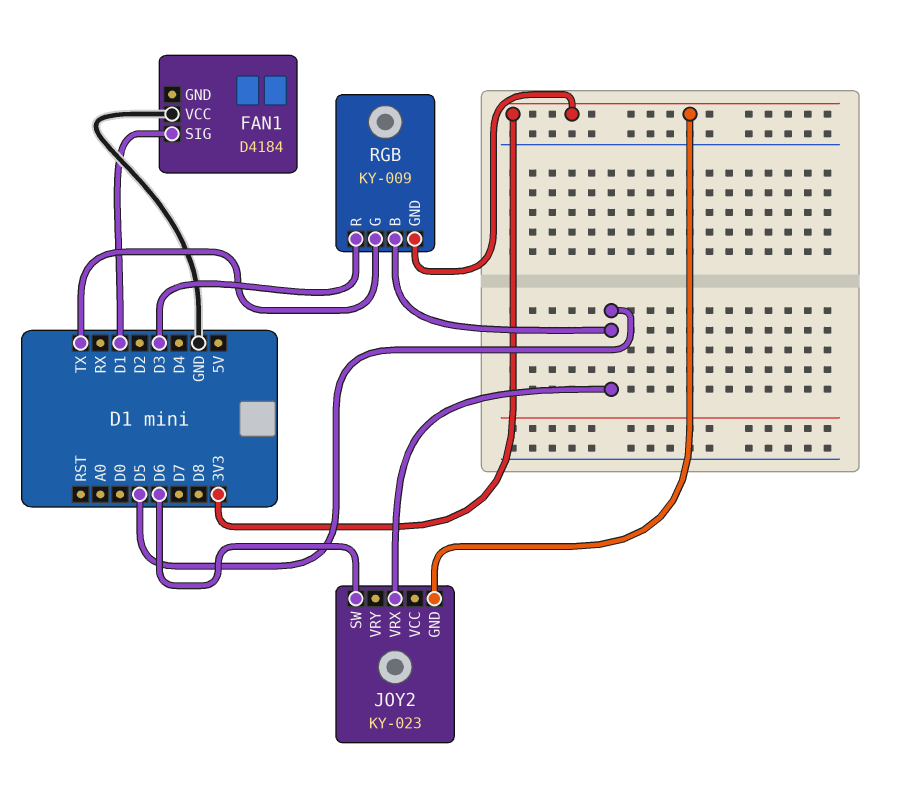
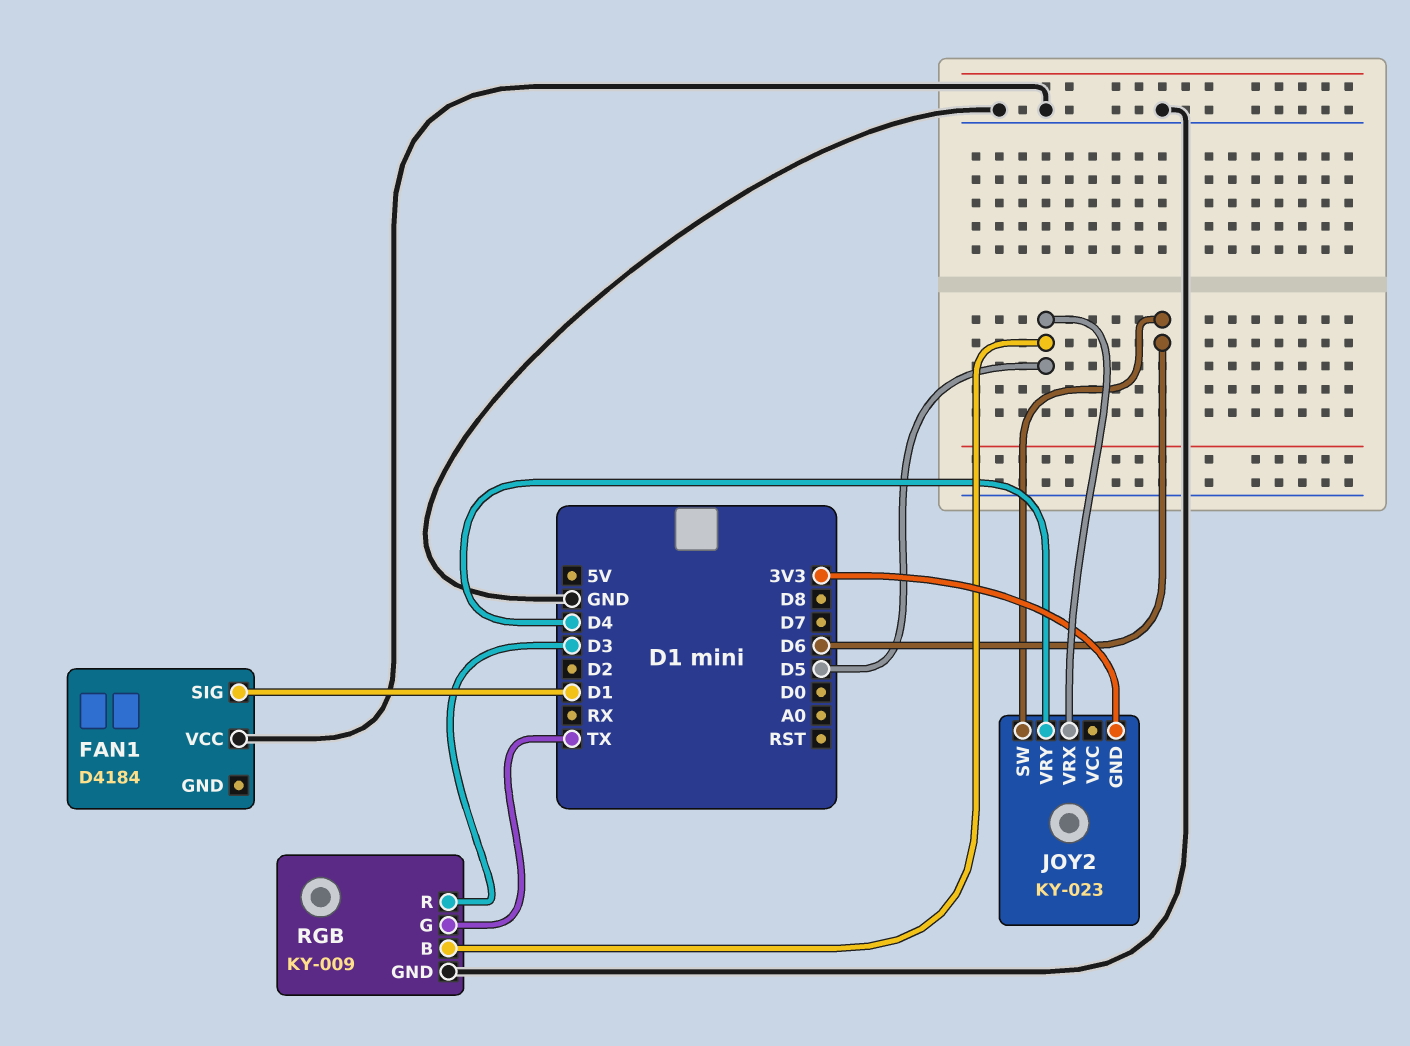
JOY2 pin VRY: none -> D4
RGB pin GND: 3V3 -> GND

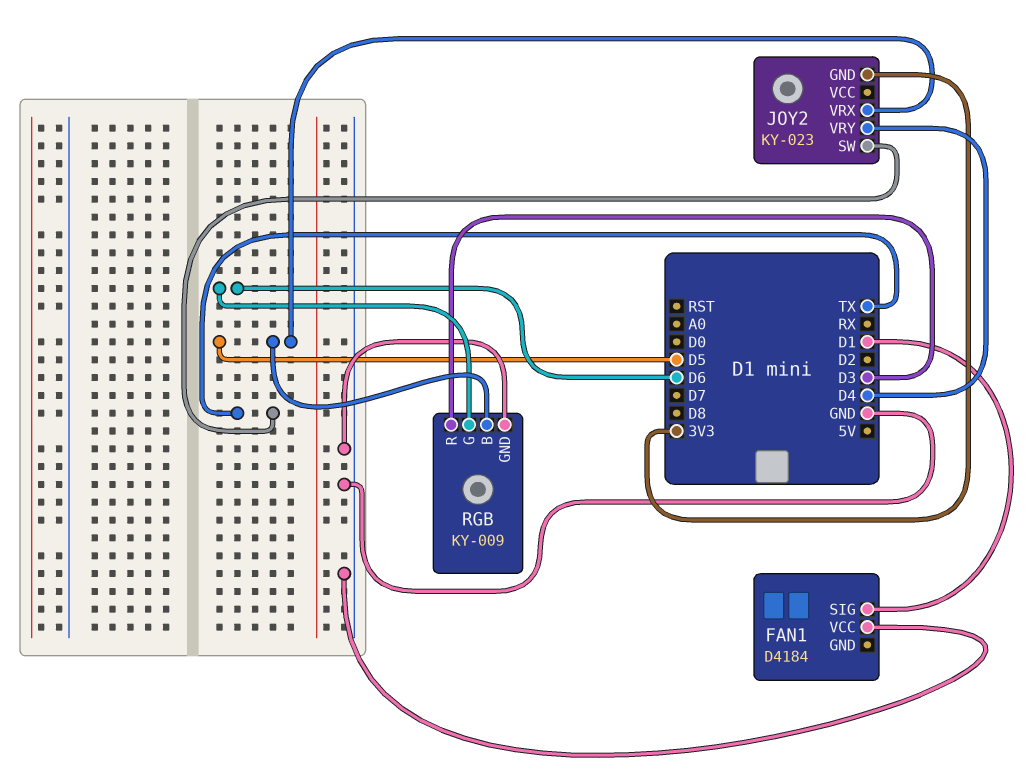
JOY2 pin SW: D6 -> TX
RGB pin G: TX -> D6

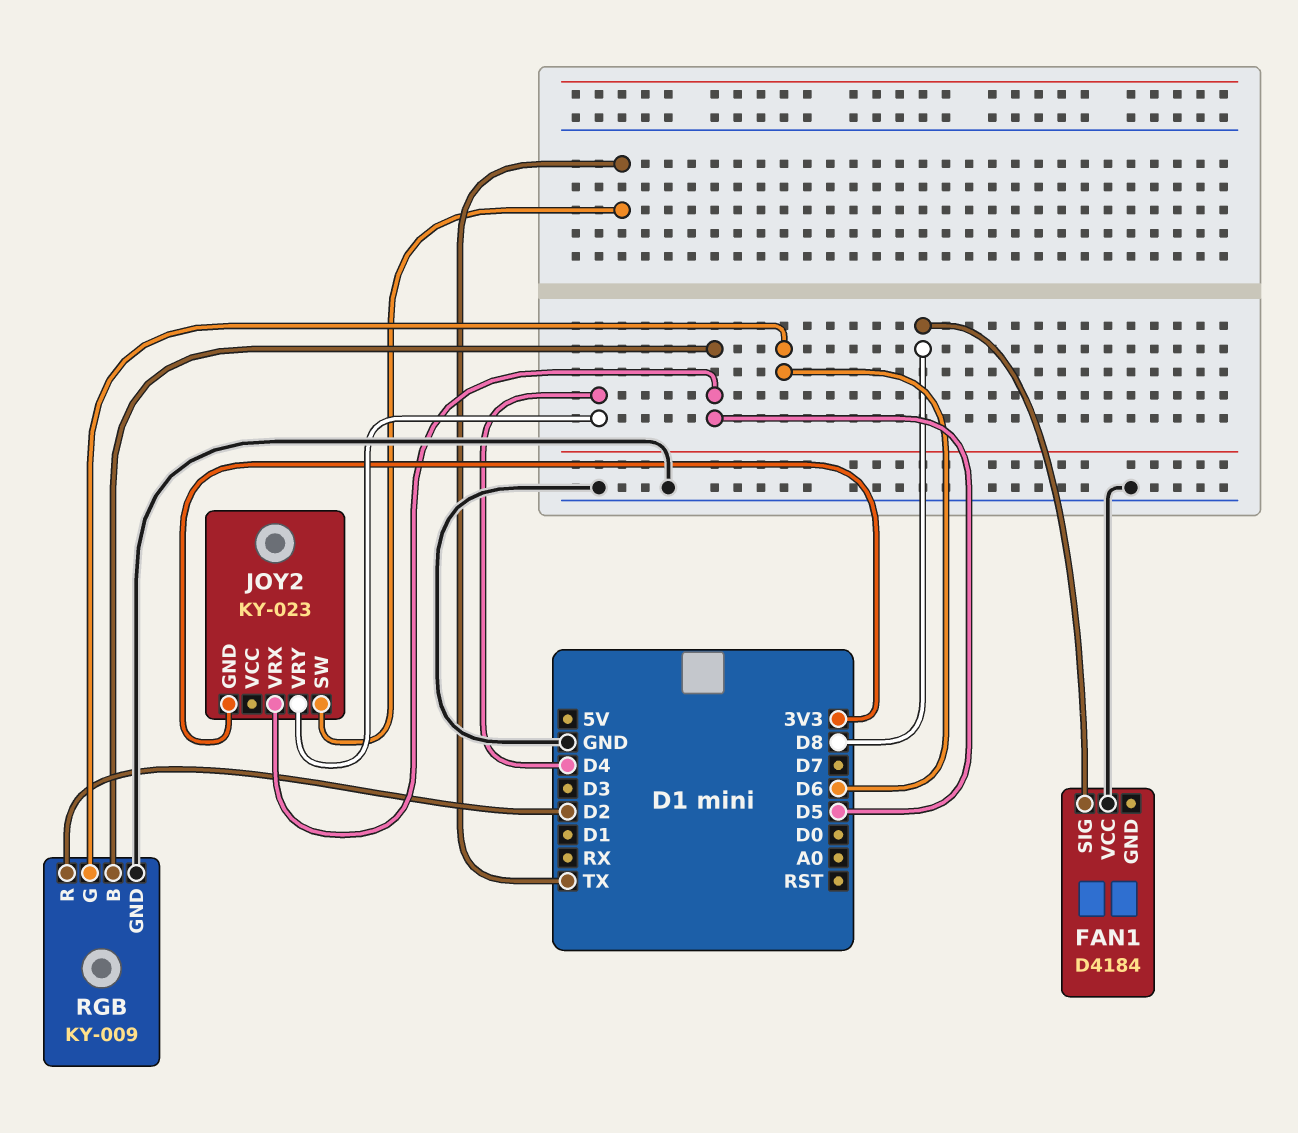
FAN1 pin SIG: D1 -> D8
RGB pin R: D3 -> D2

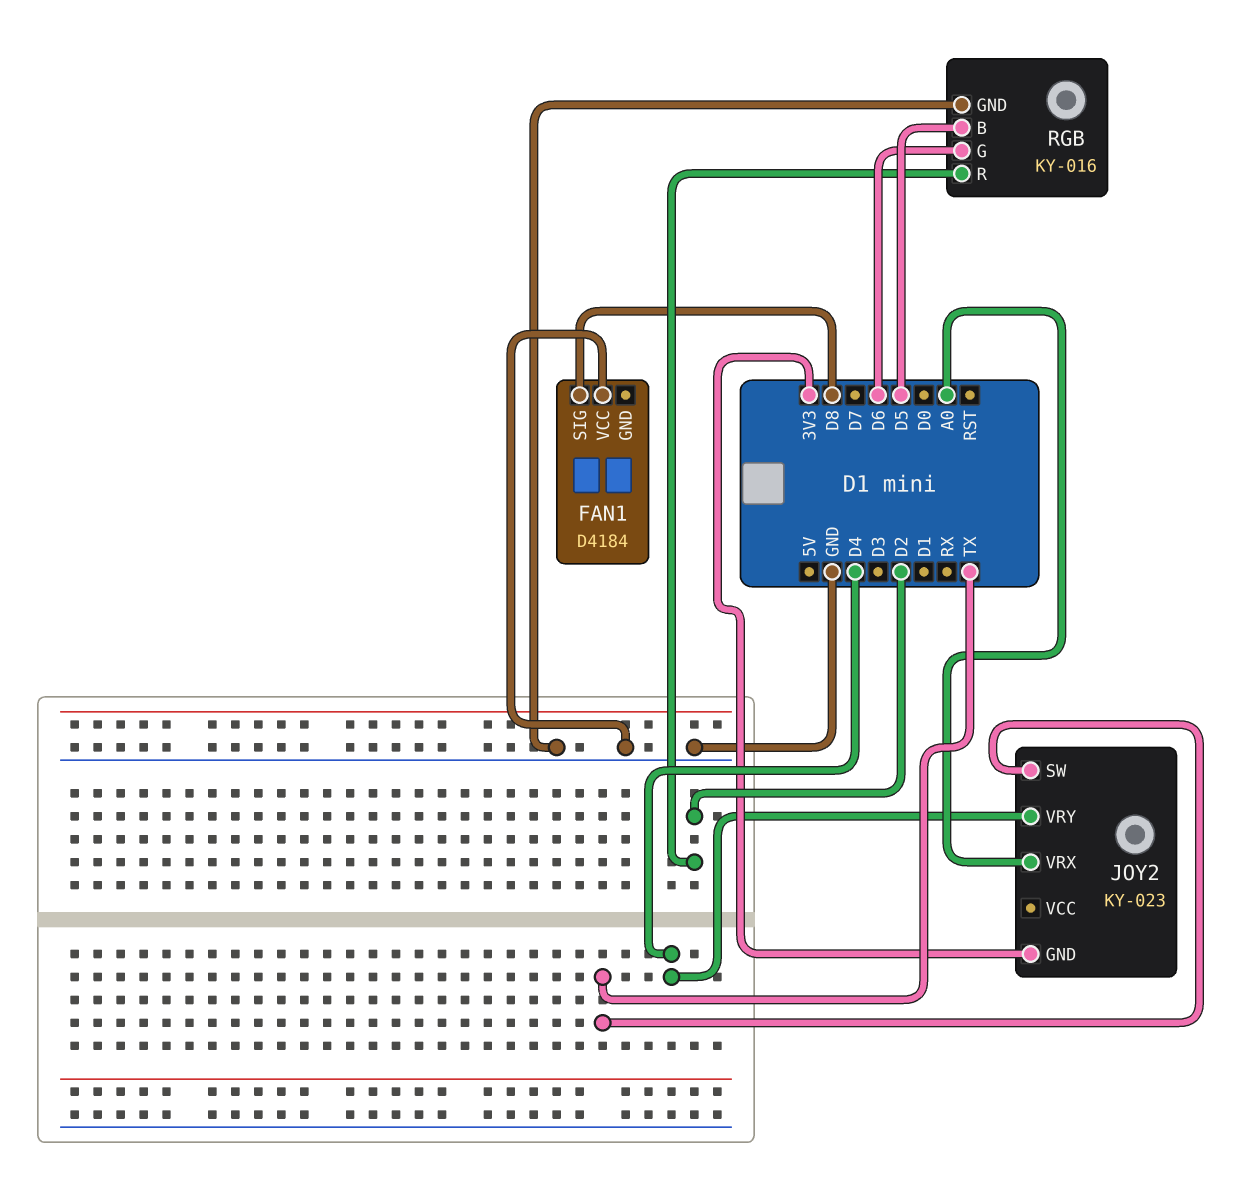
JOY2 pin VRX: D5 -> A0
RGB: KY-009 -> KY-016

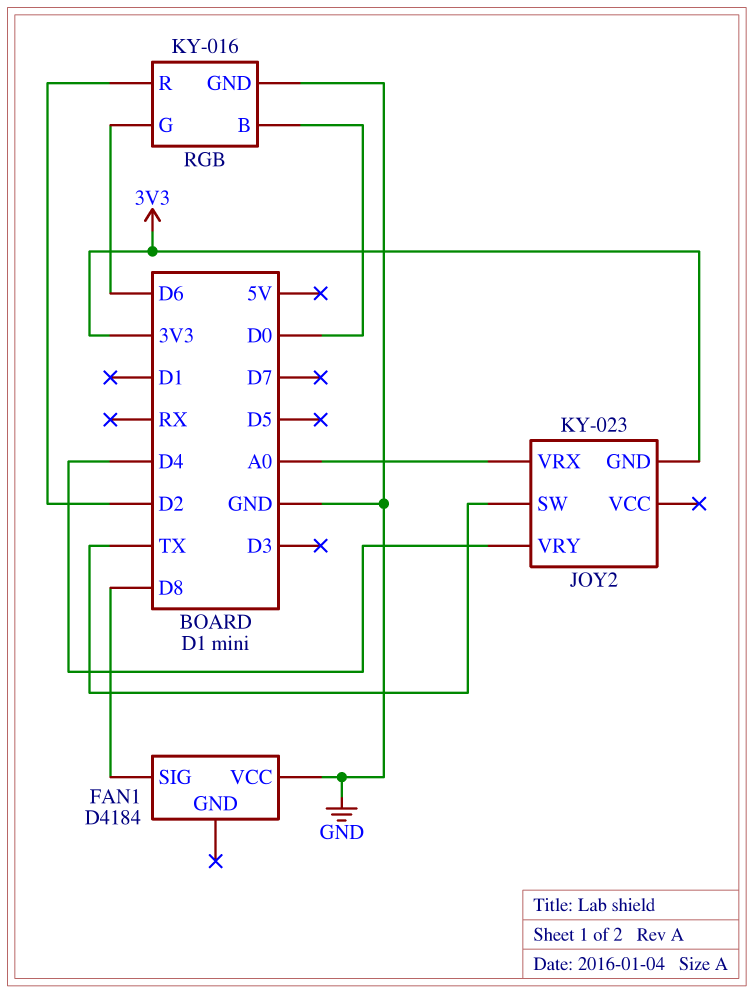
RGB pin B: D5 -> D0

